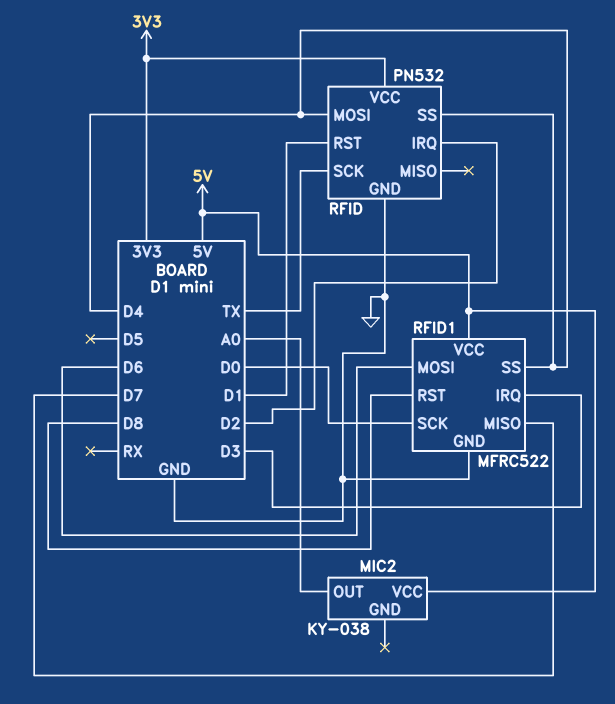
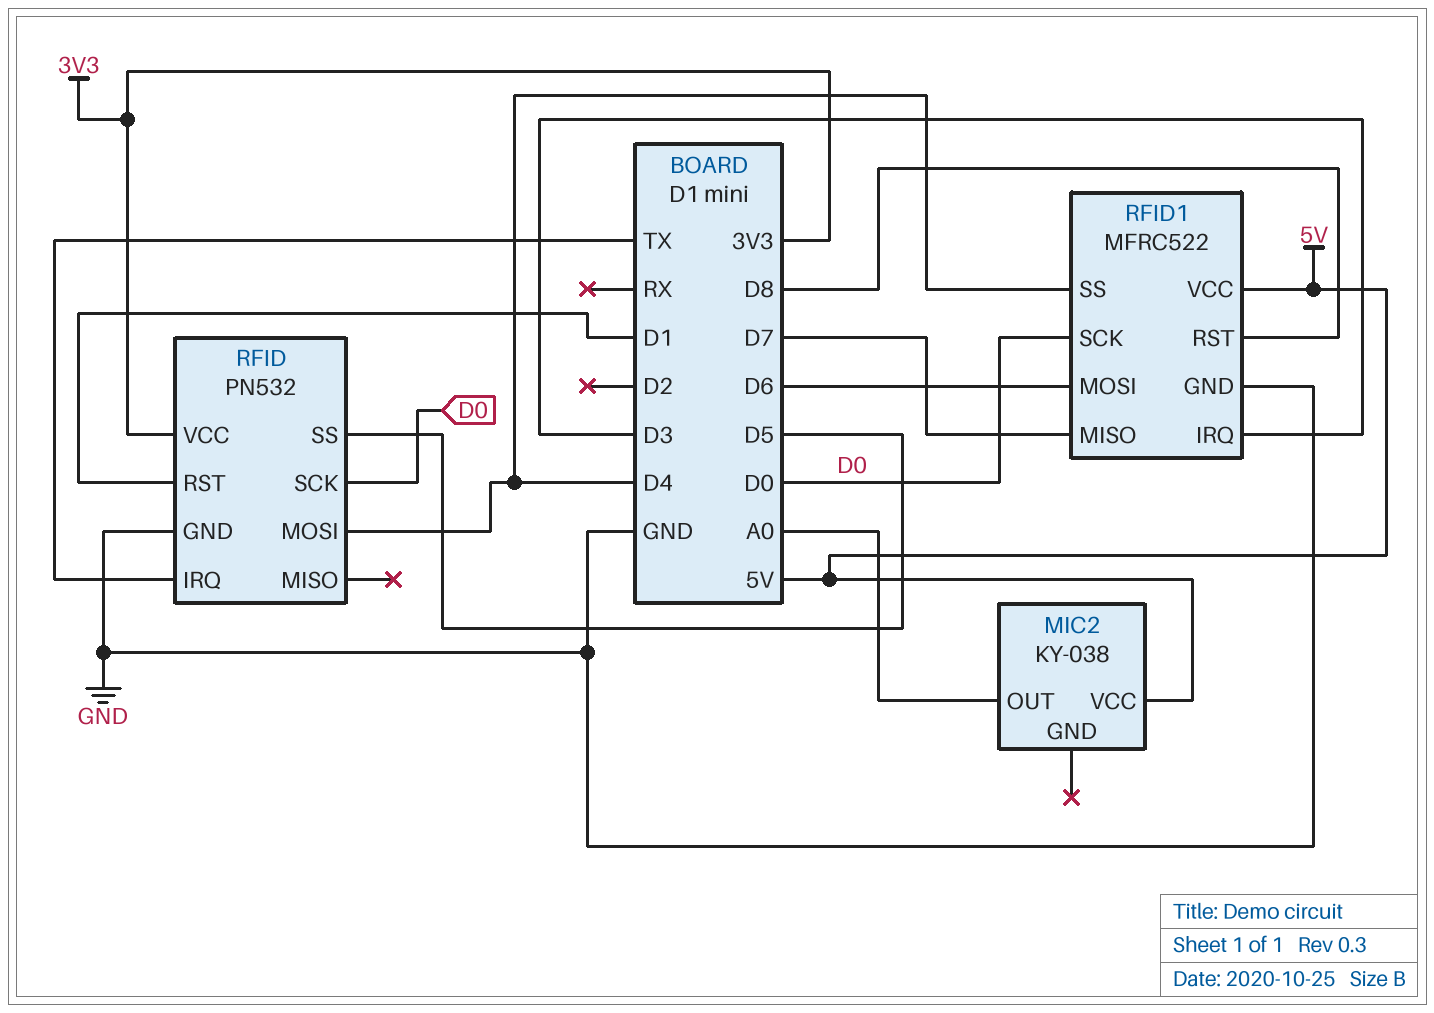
RFID pin IRQ: D2 -> TX
RFID pin SCK: TX -> D0
RFID pin SS: D4 -> D5

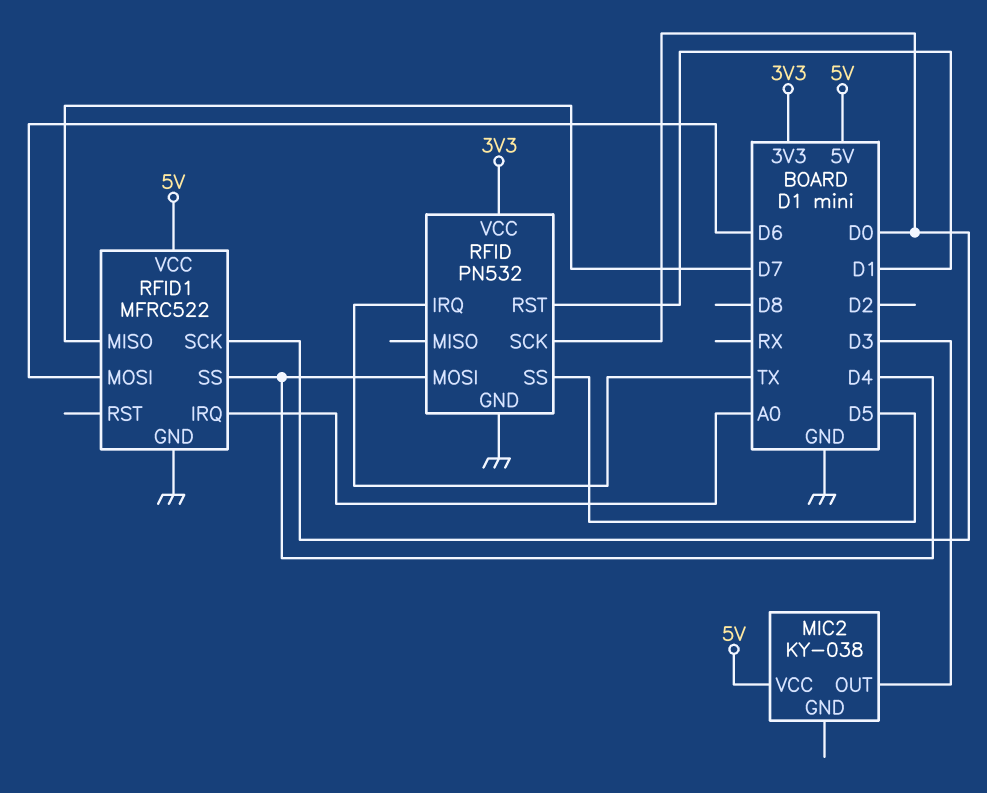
MIC2 pin OUT: A0 -> D3
RFID1 pin IRQ: D3 -> A0
RFID1 pin RST: D8 -> none

